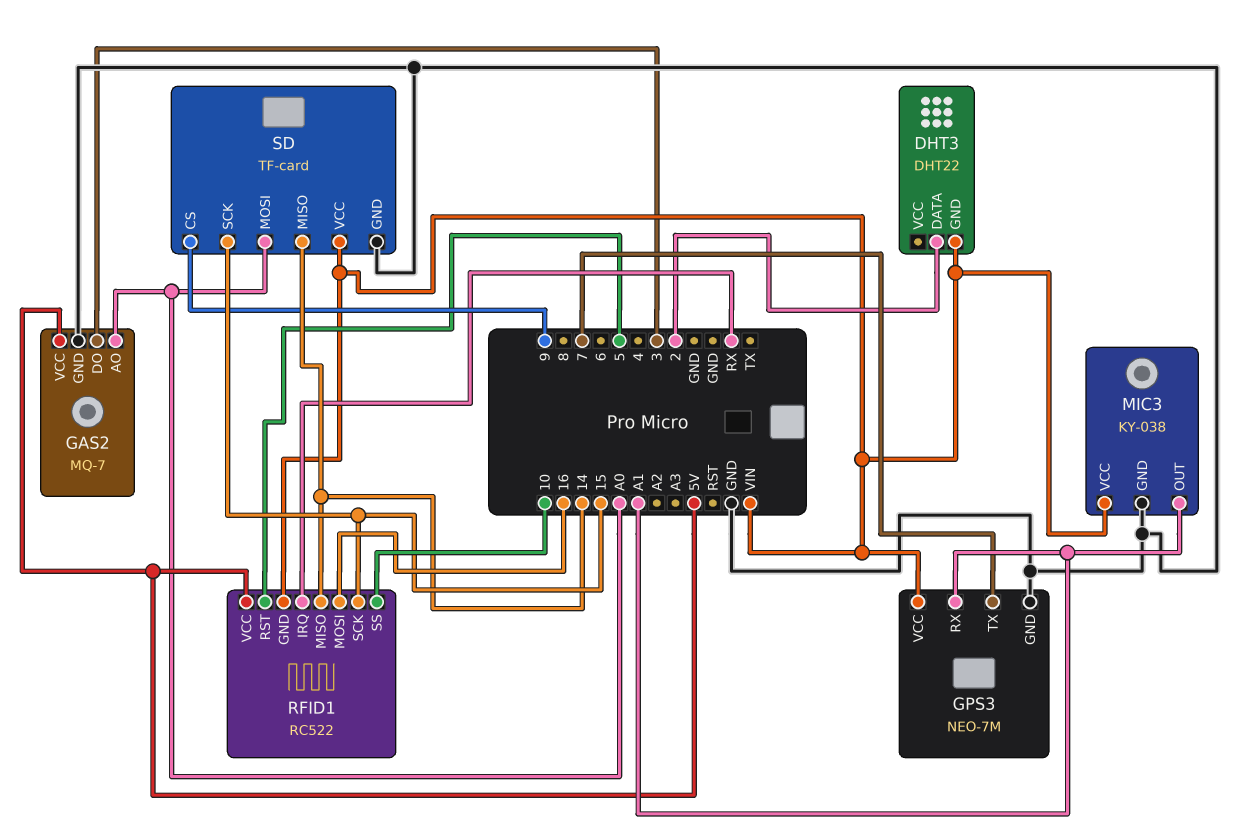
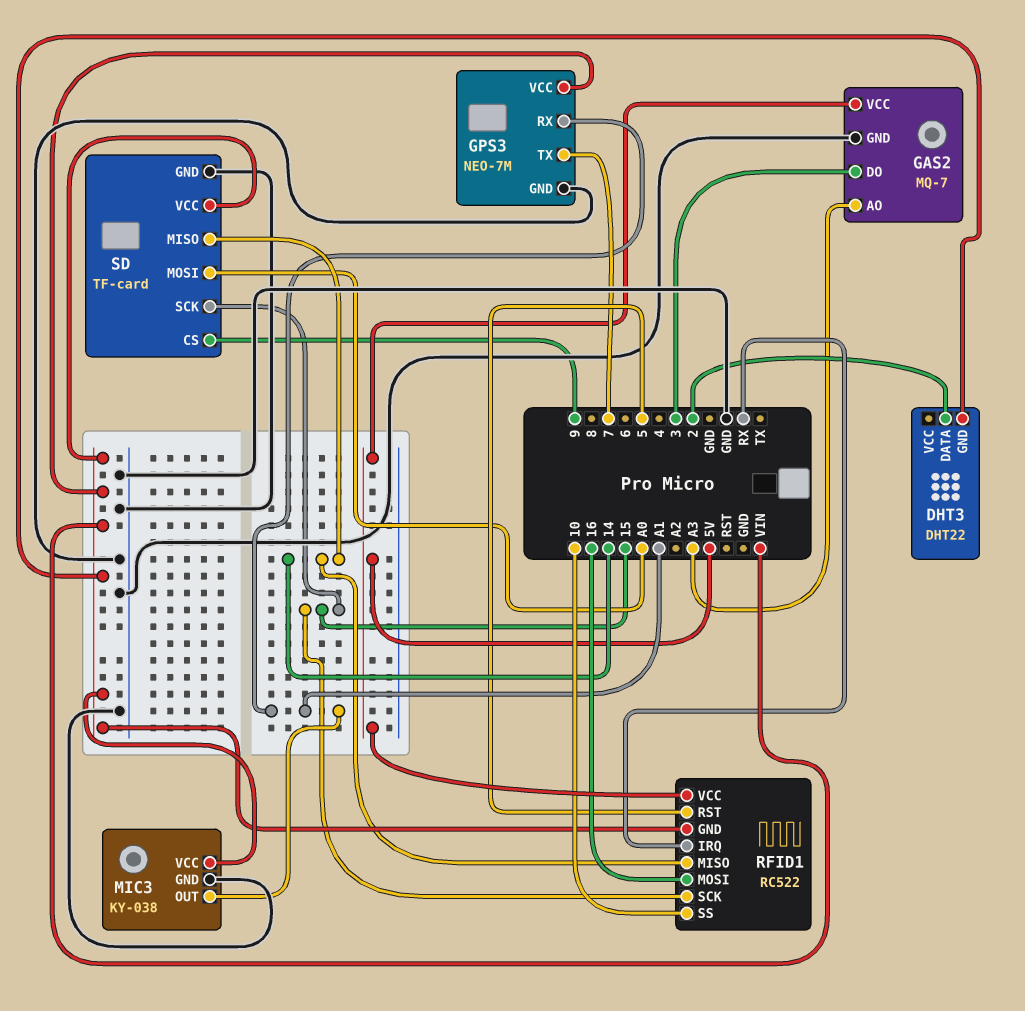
GAS2 pin AO: A0 -> A3

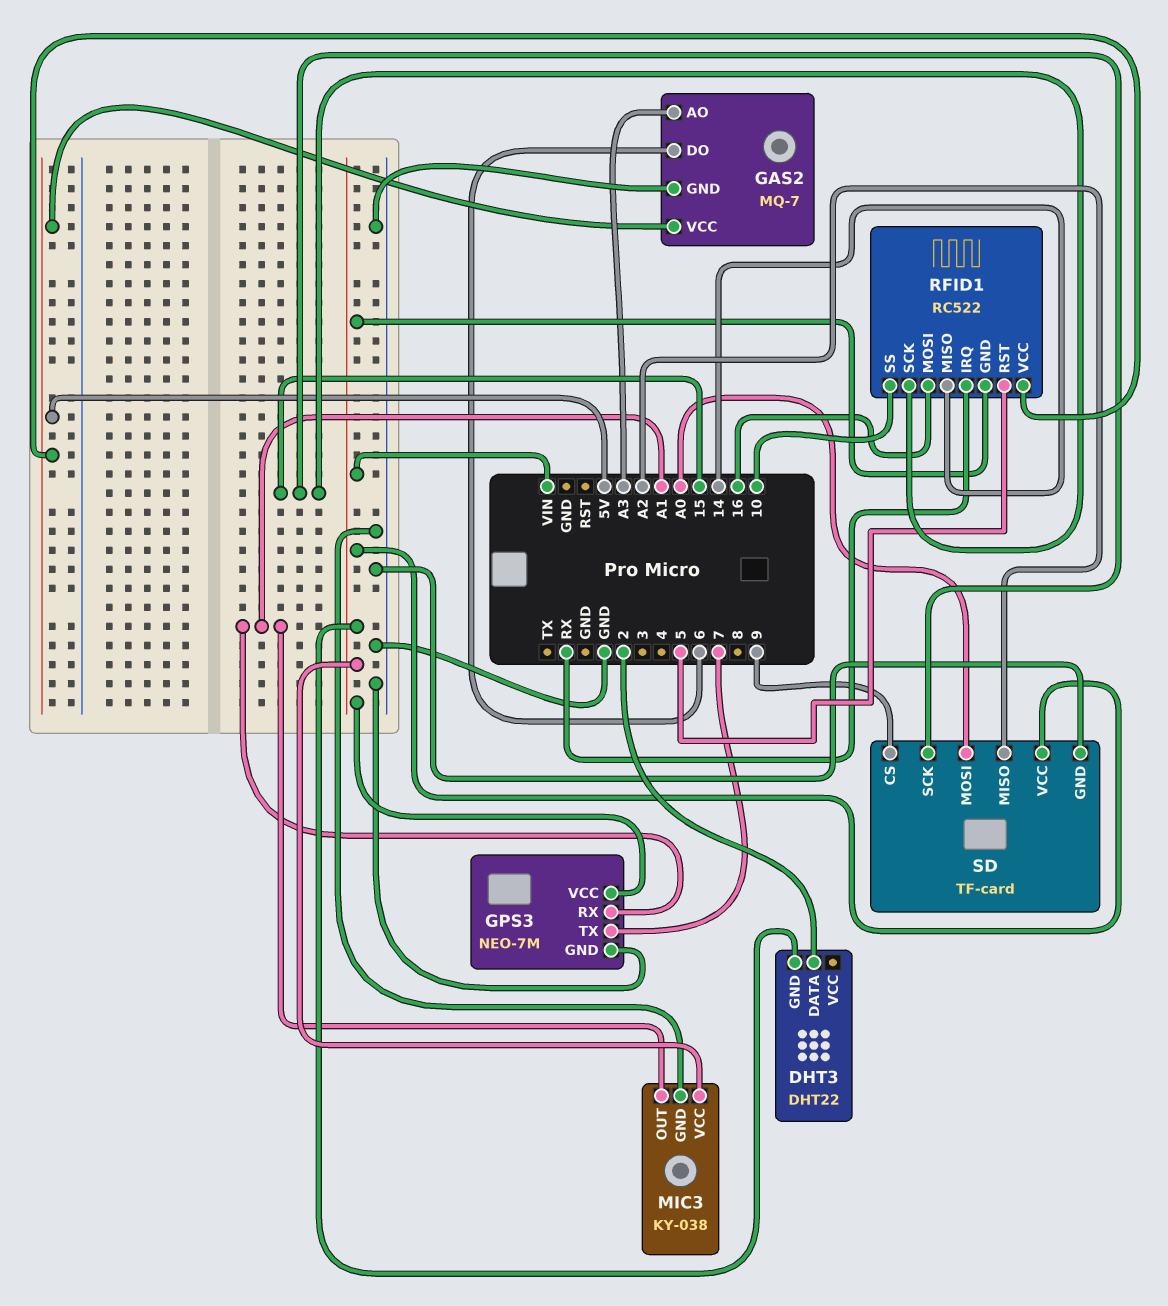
GAS2 pin DO: 3 -> 6
SD pin MISO: 14 -> A2

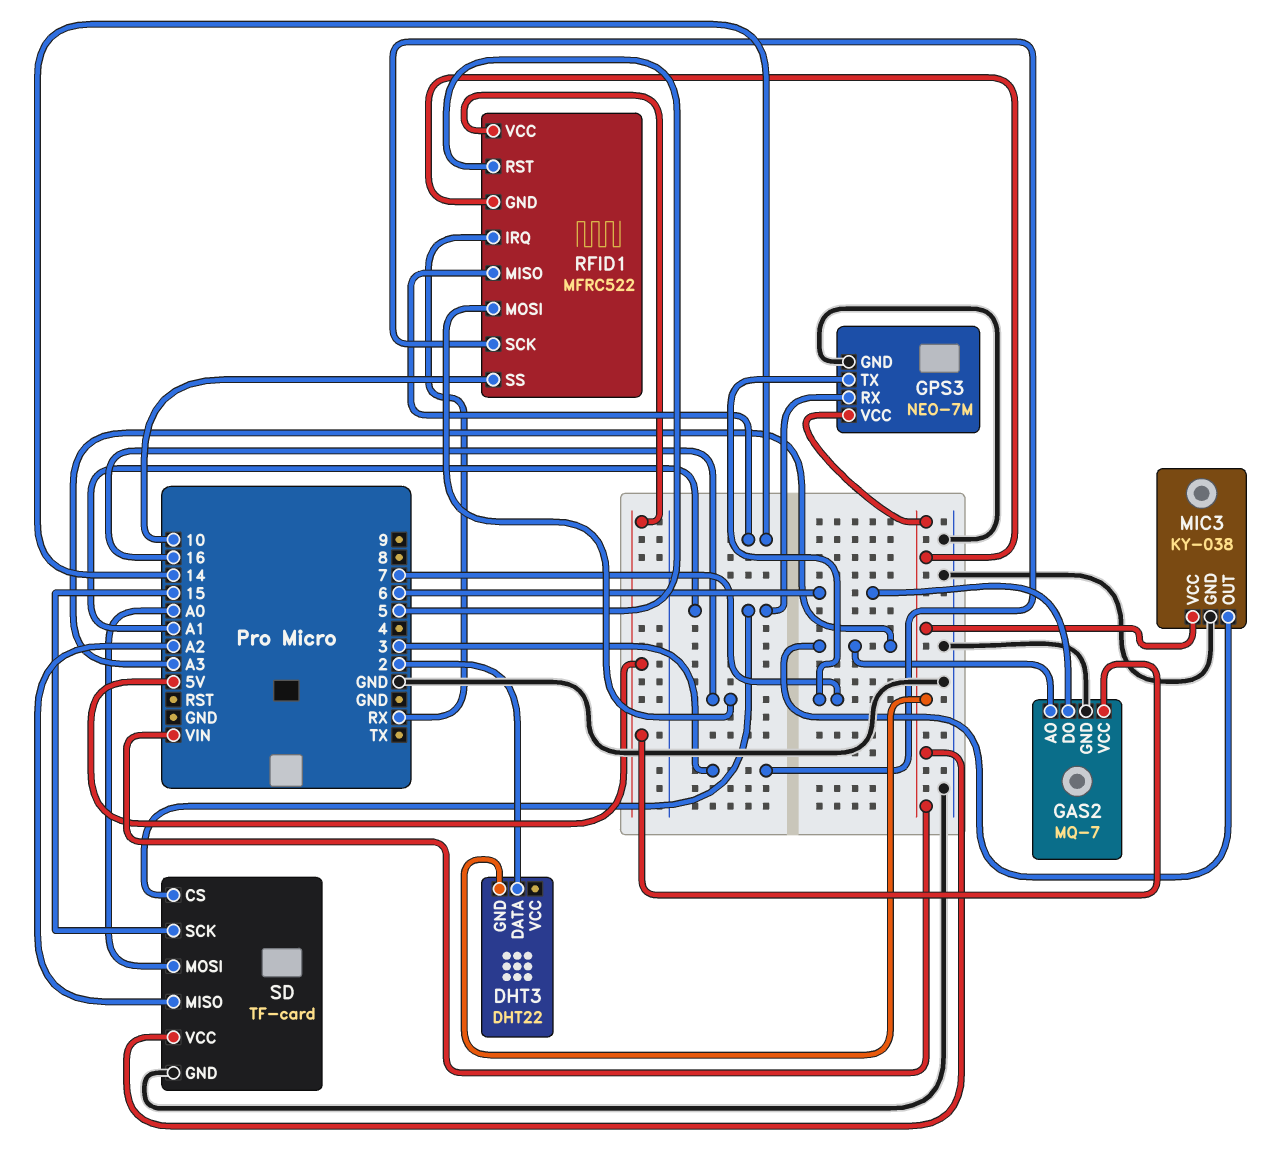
MIC3 pin OUT: A1 -> A3
RFID1: RC522 -> MFRC522
RFID1 pin SCK: 15 -> 3
SD pin CS: 9 -> A1

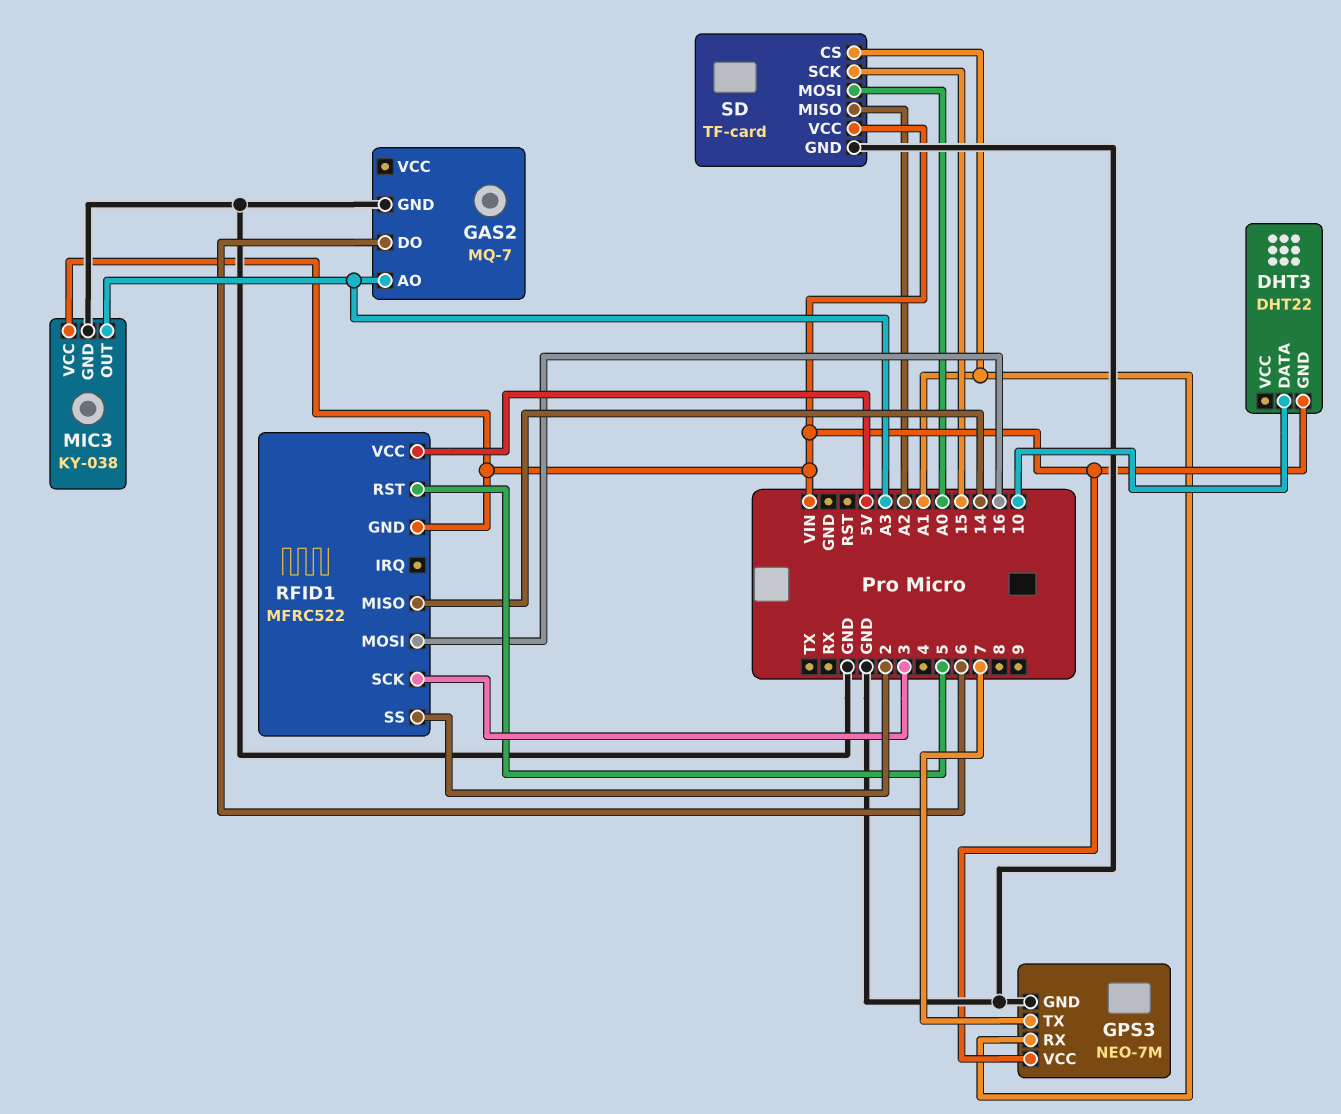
DHT3 pin DATA: 2 -> 10
GAS2 pin VCC: 5V -> none
RFID1 pin IRQ: RX -> none
RFID1 pin SS: 10 -> 2

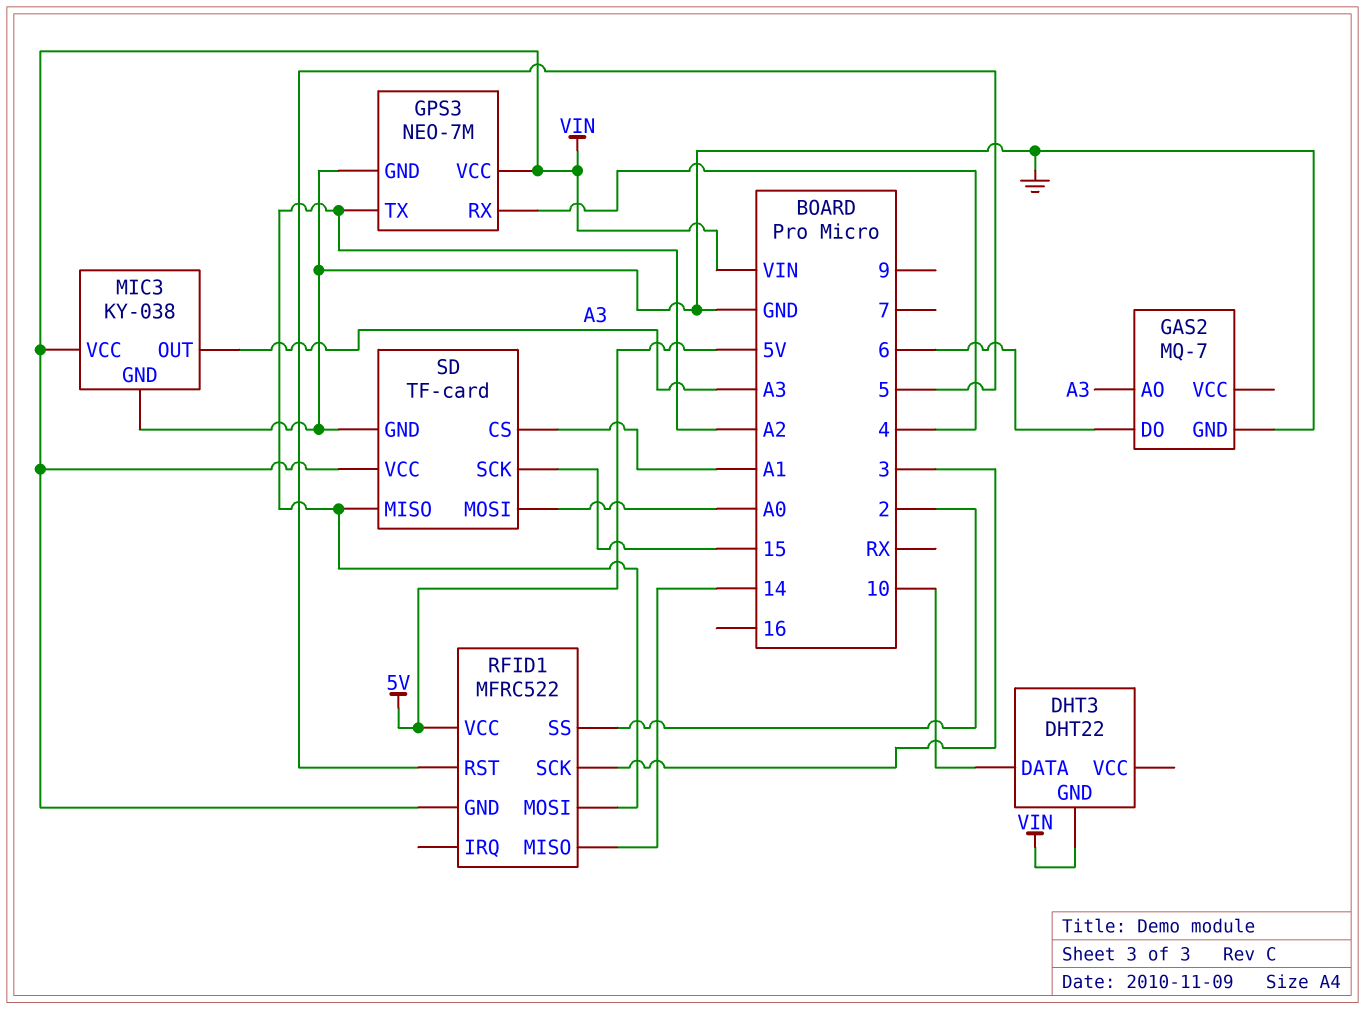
GPS3 pin RX: A1 -> 4
GPS3 pin TX: 7 -> A2
RFID1 pin MOSI: 16 -> A2

